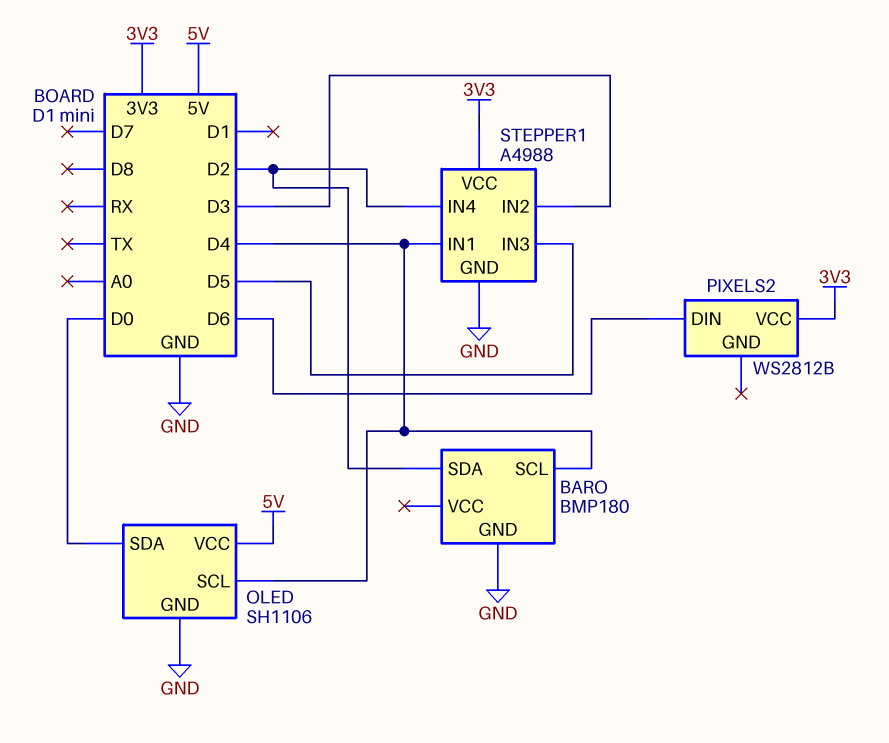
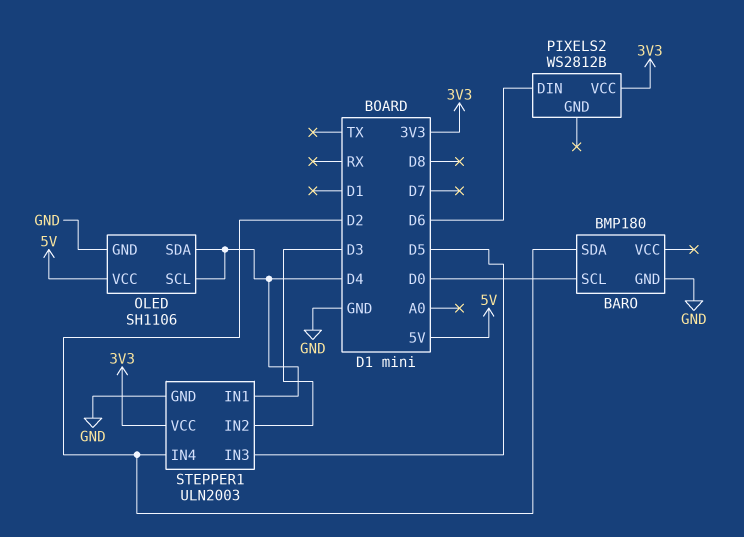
BARO pin SCL: D4 -> D0
OLED pin SDA: D0 -> D4
STEPPER1: A4988 -> ULN2003

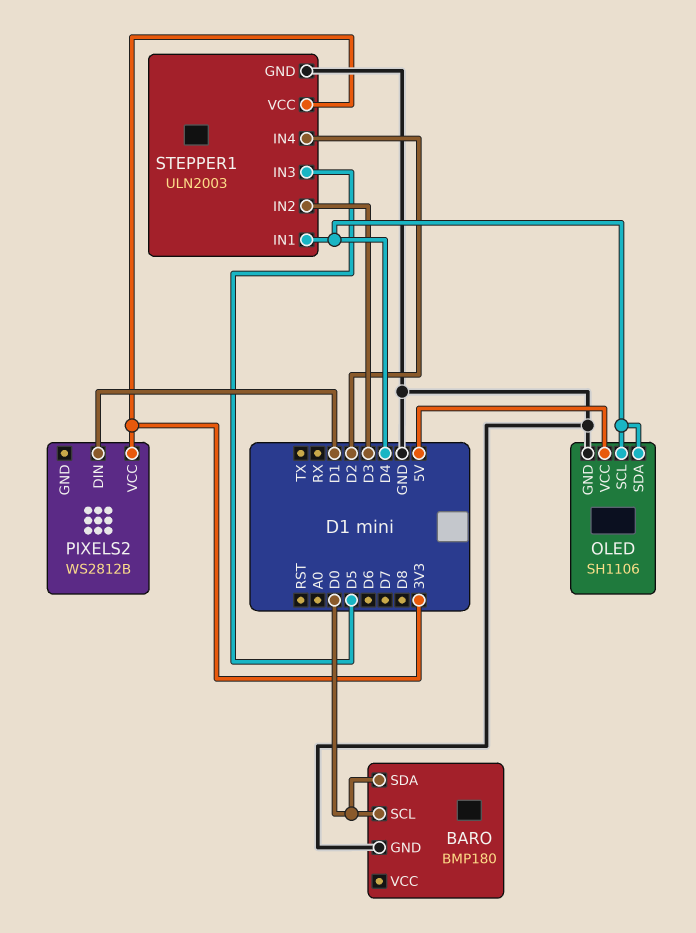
BARO pin SDA: D2 -> D0
PIXELS2 pin DIN: D6 -> D1

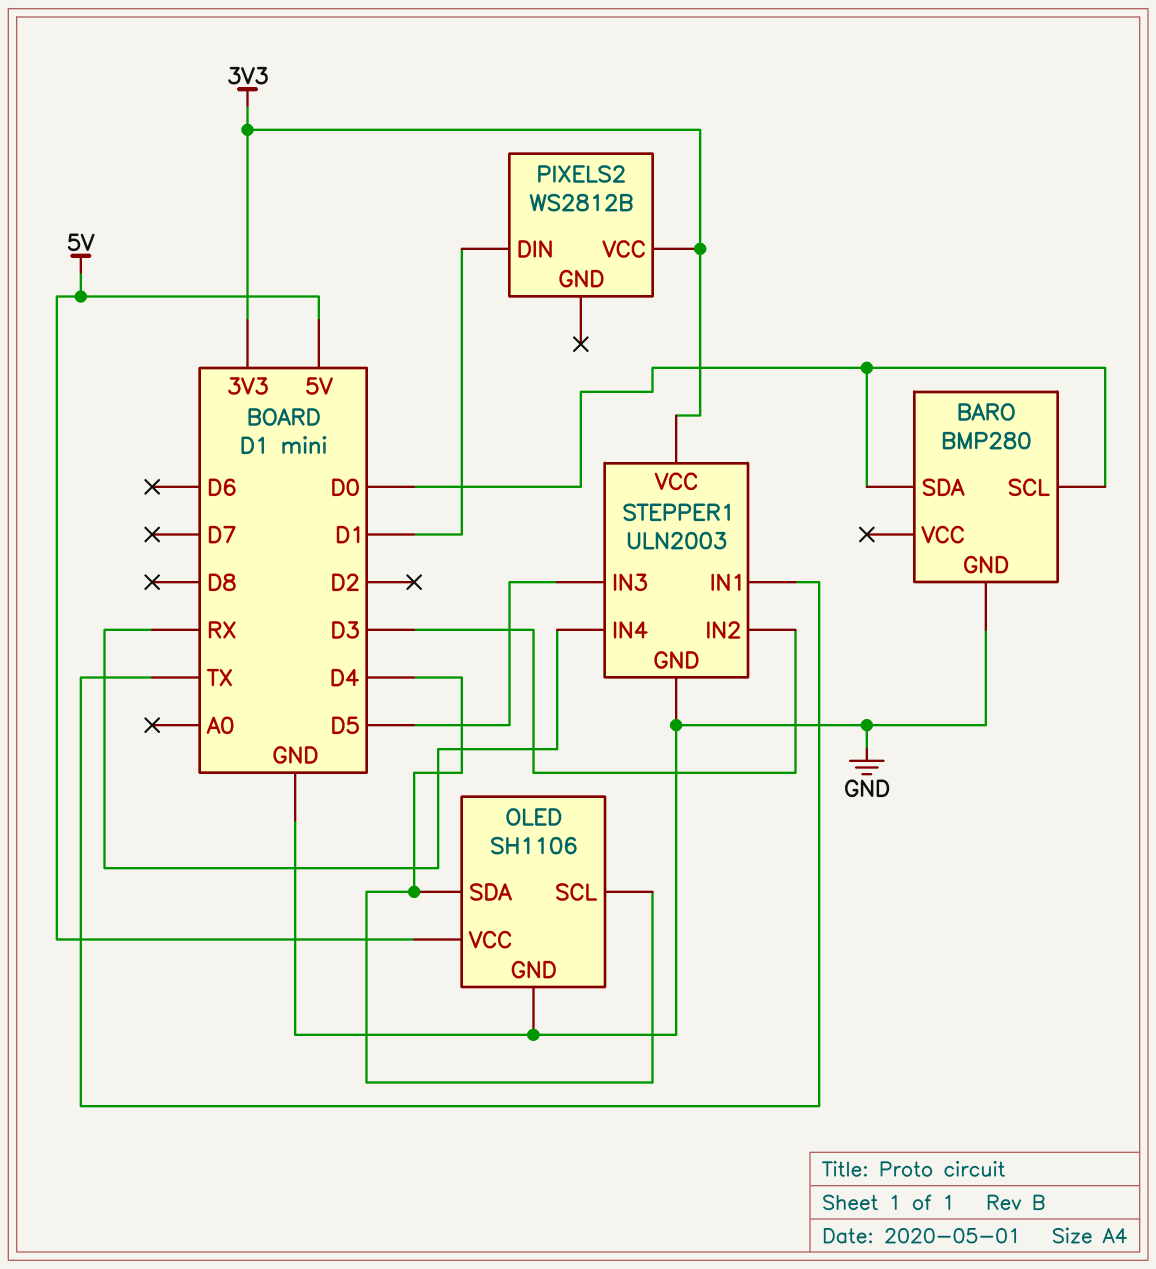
BARO: BMP180 -> BMP280
STEPPER1 pin IN1: D4 -> TX
STEPPER1 pin IN4: D2 -> RX

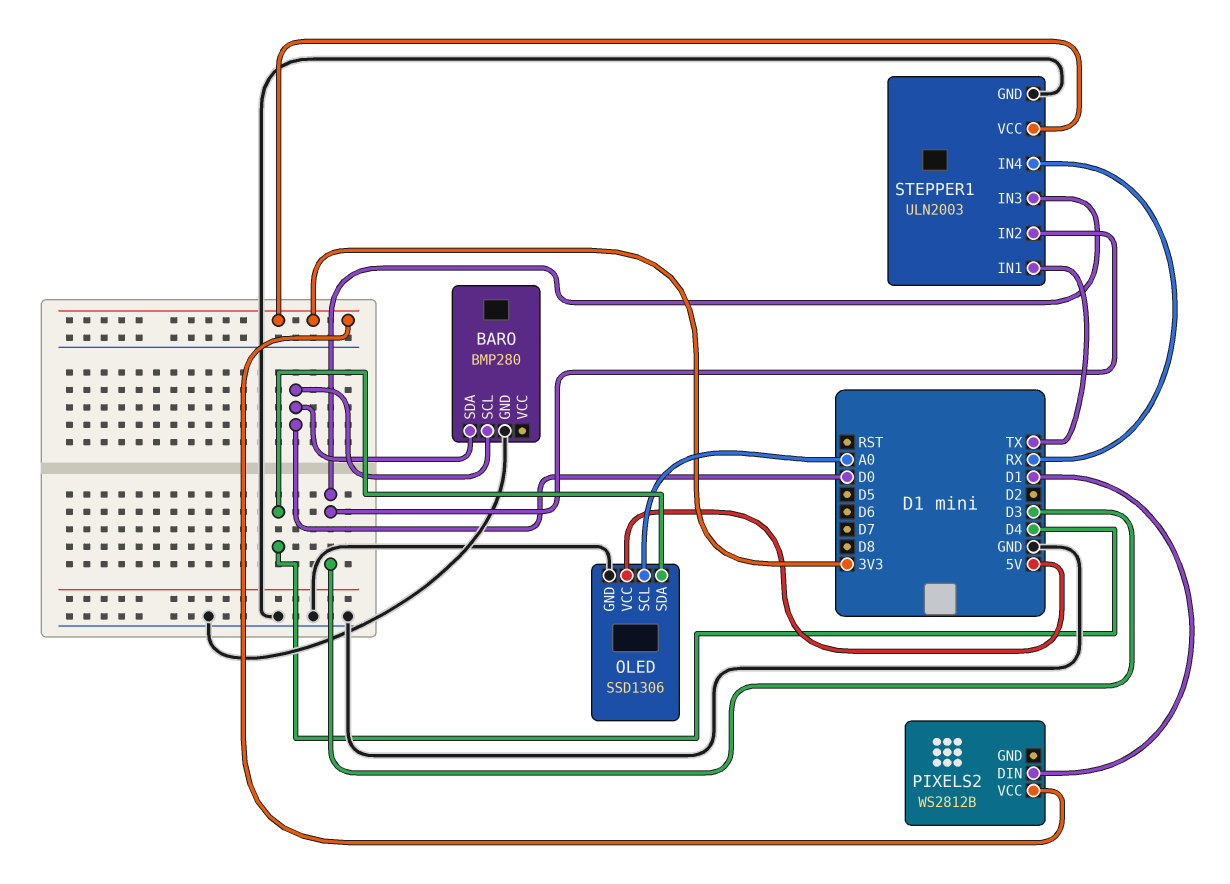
OLED: SH1106 -> SSD1306
OLED pin SCL: D4 -> A0
STEPPER1 pin IN3: D5 -> D3

